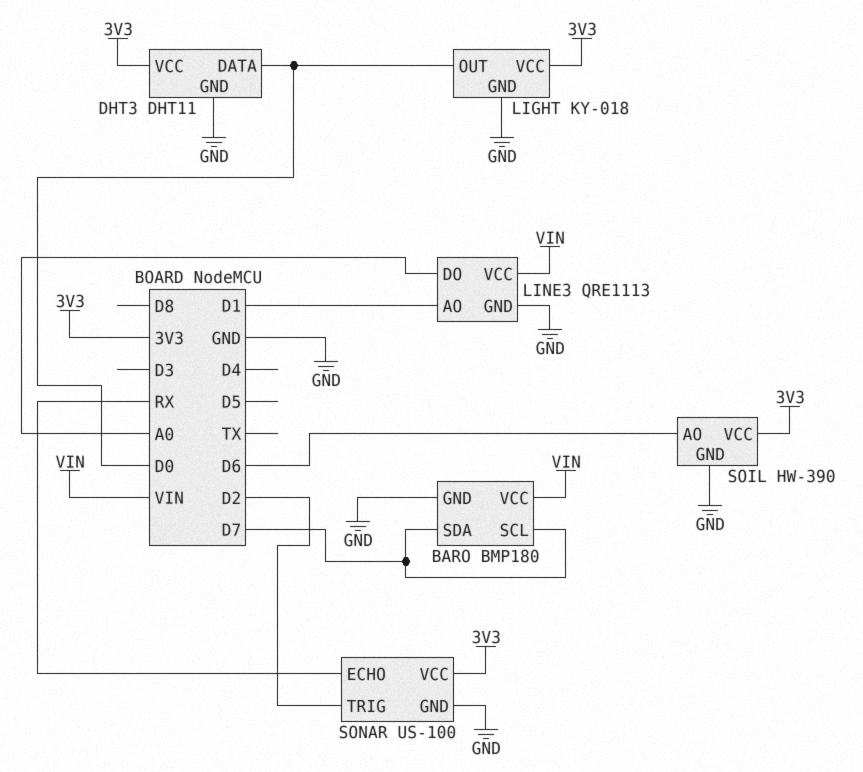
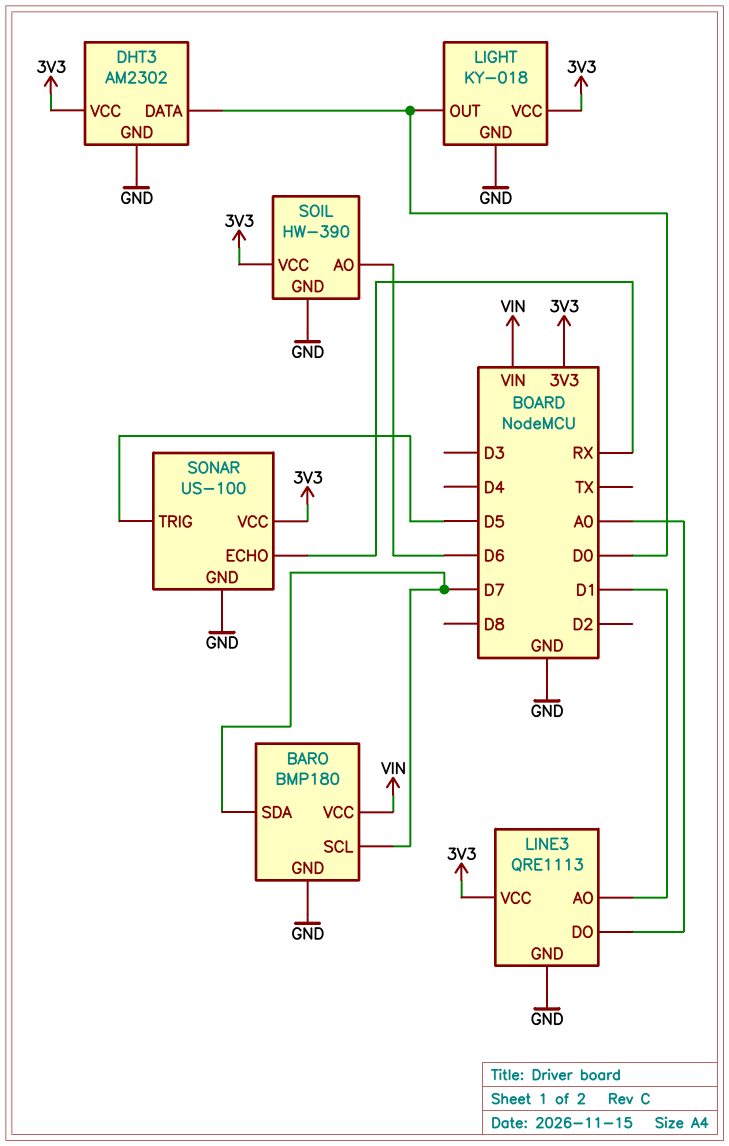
DHT3: DHT11 -> AM2302
LINE3 pin VCC: VIN -> 3V3
SONAR pin TRIG: D2 -> D5

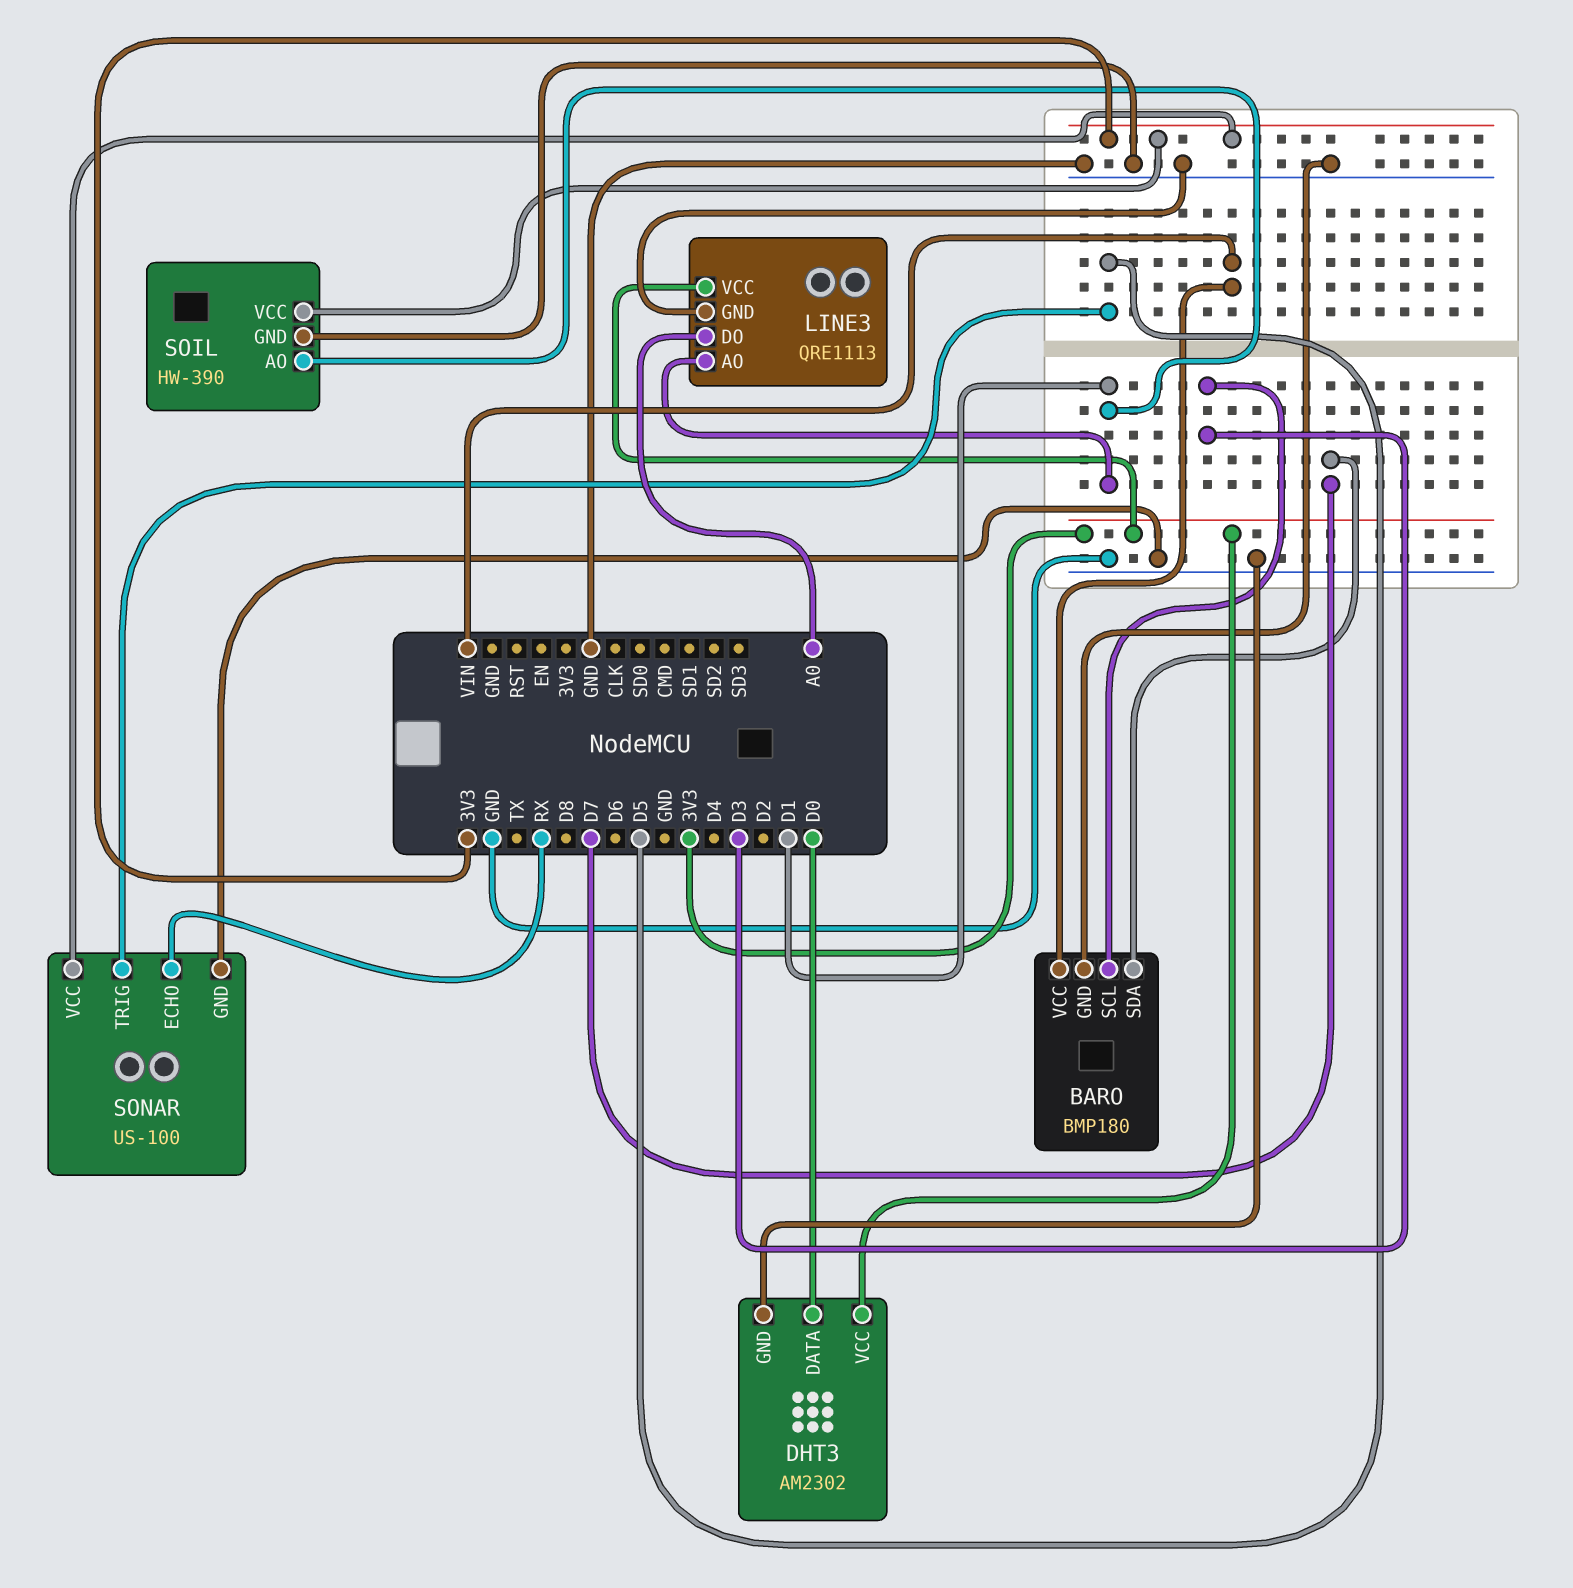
BARO pin SCL: D7 -> D3
LIGHT: KY-018 -> none
LIGHT pin GND: GND -> none
LIGHT pin OUT: D0 -> none
LIGHT pin VCC: 3V3 -> none
SOIL pin AO: D6 -> D1

